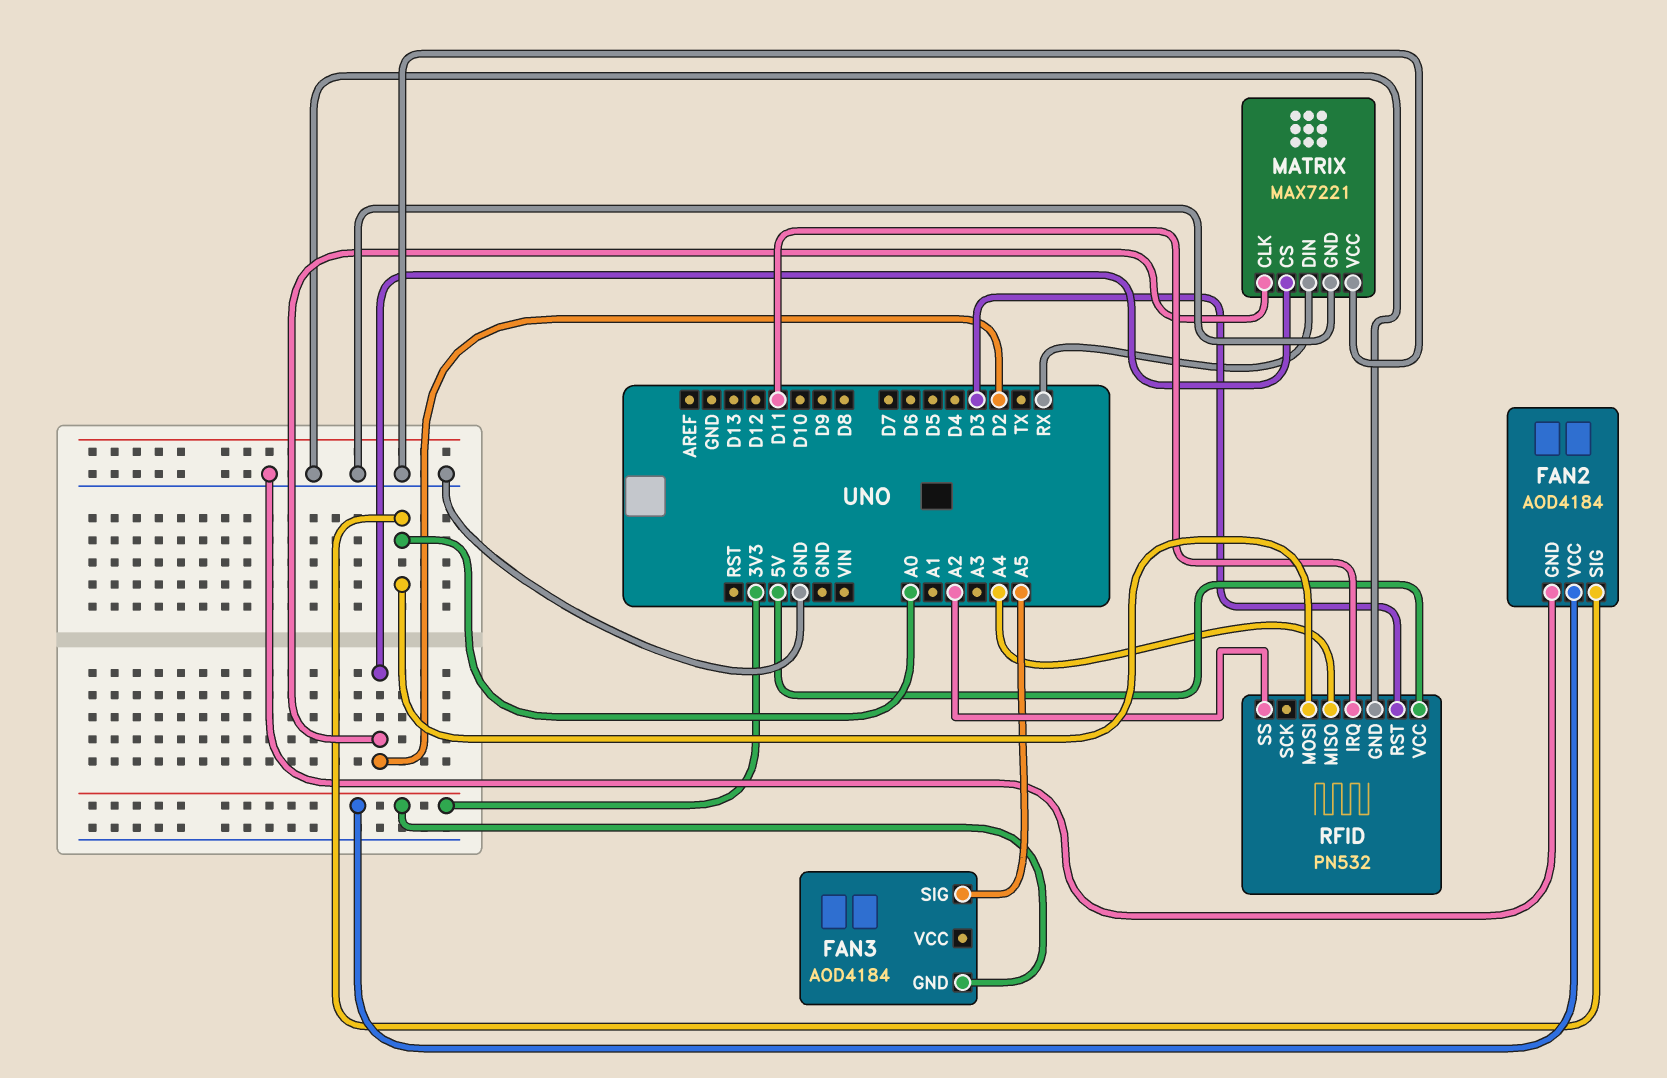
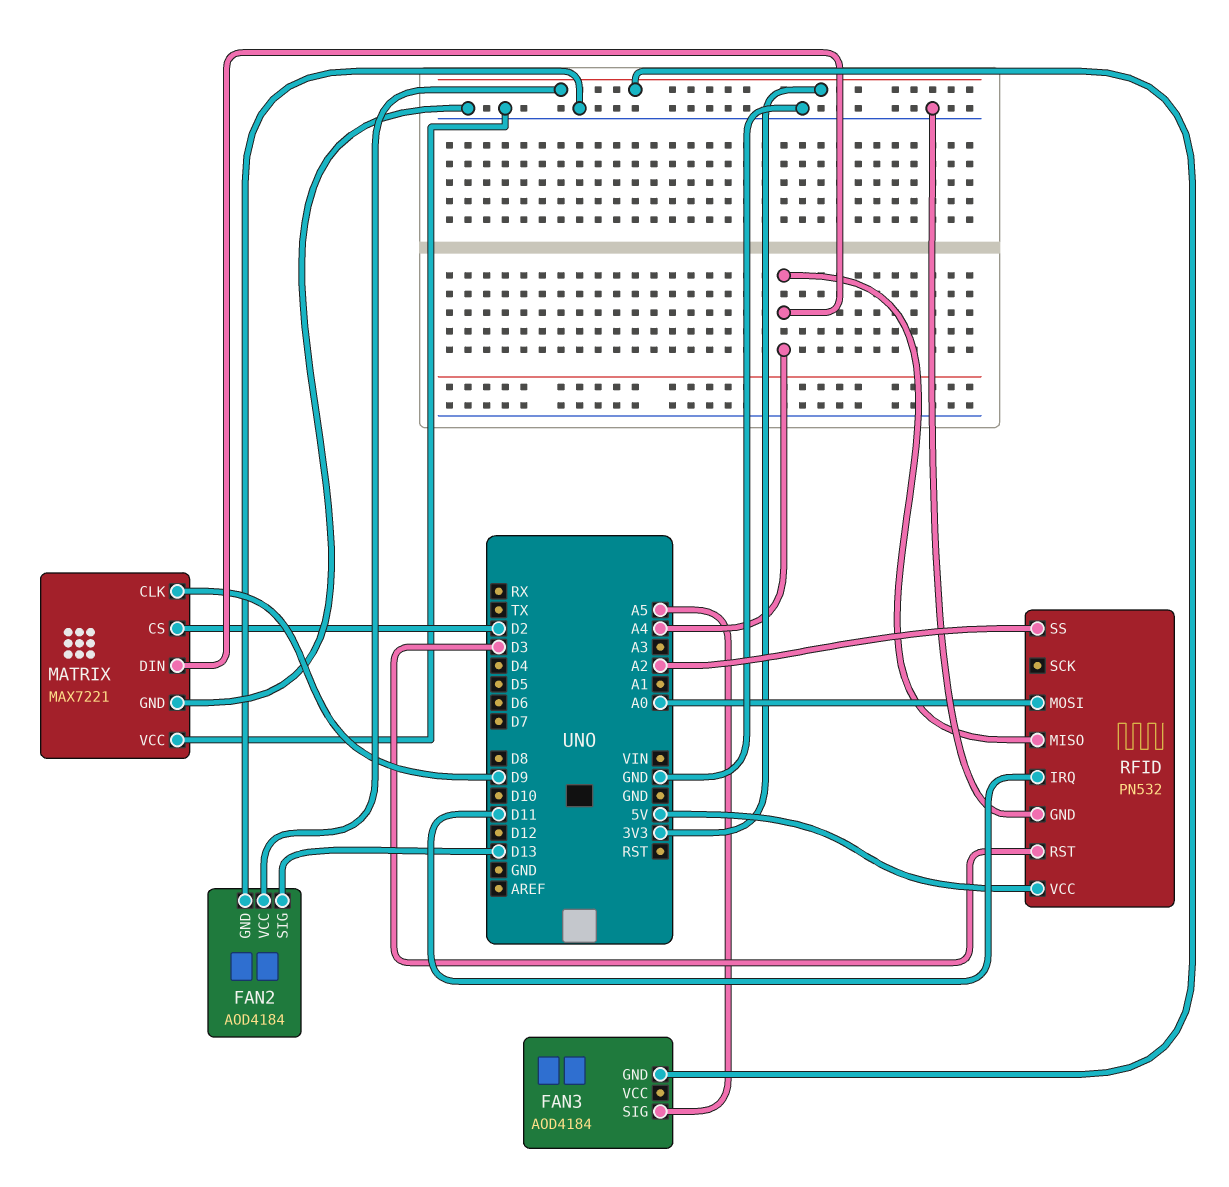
FAN2 pin SIG: A0 -> D13
MATRIX pin CLK: D2 -> D9
MATRIX pin DIN: RX -> A4

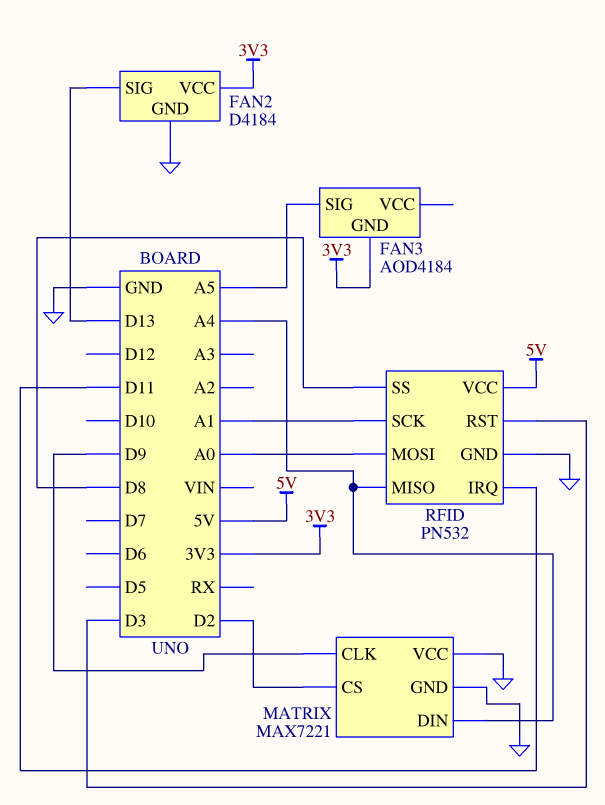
FAN2: AOD4184 -> D4184
RFID pin SCK: none -> A1
RFID pin SS: A2 -> D8

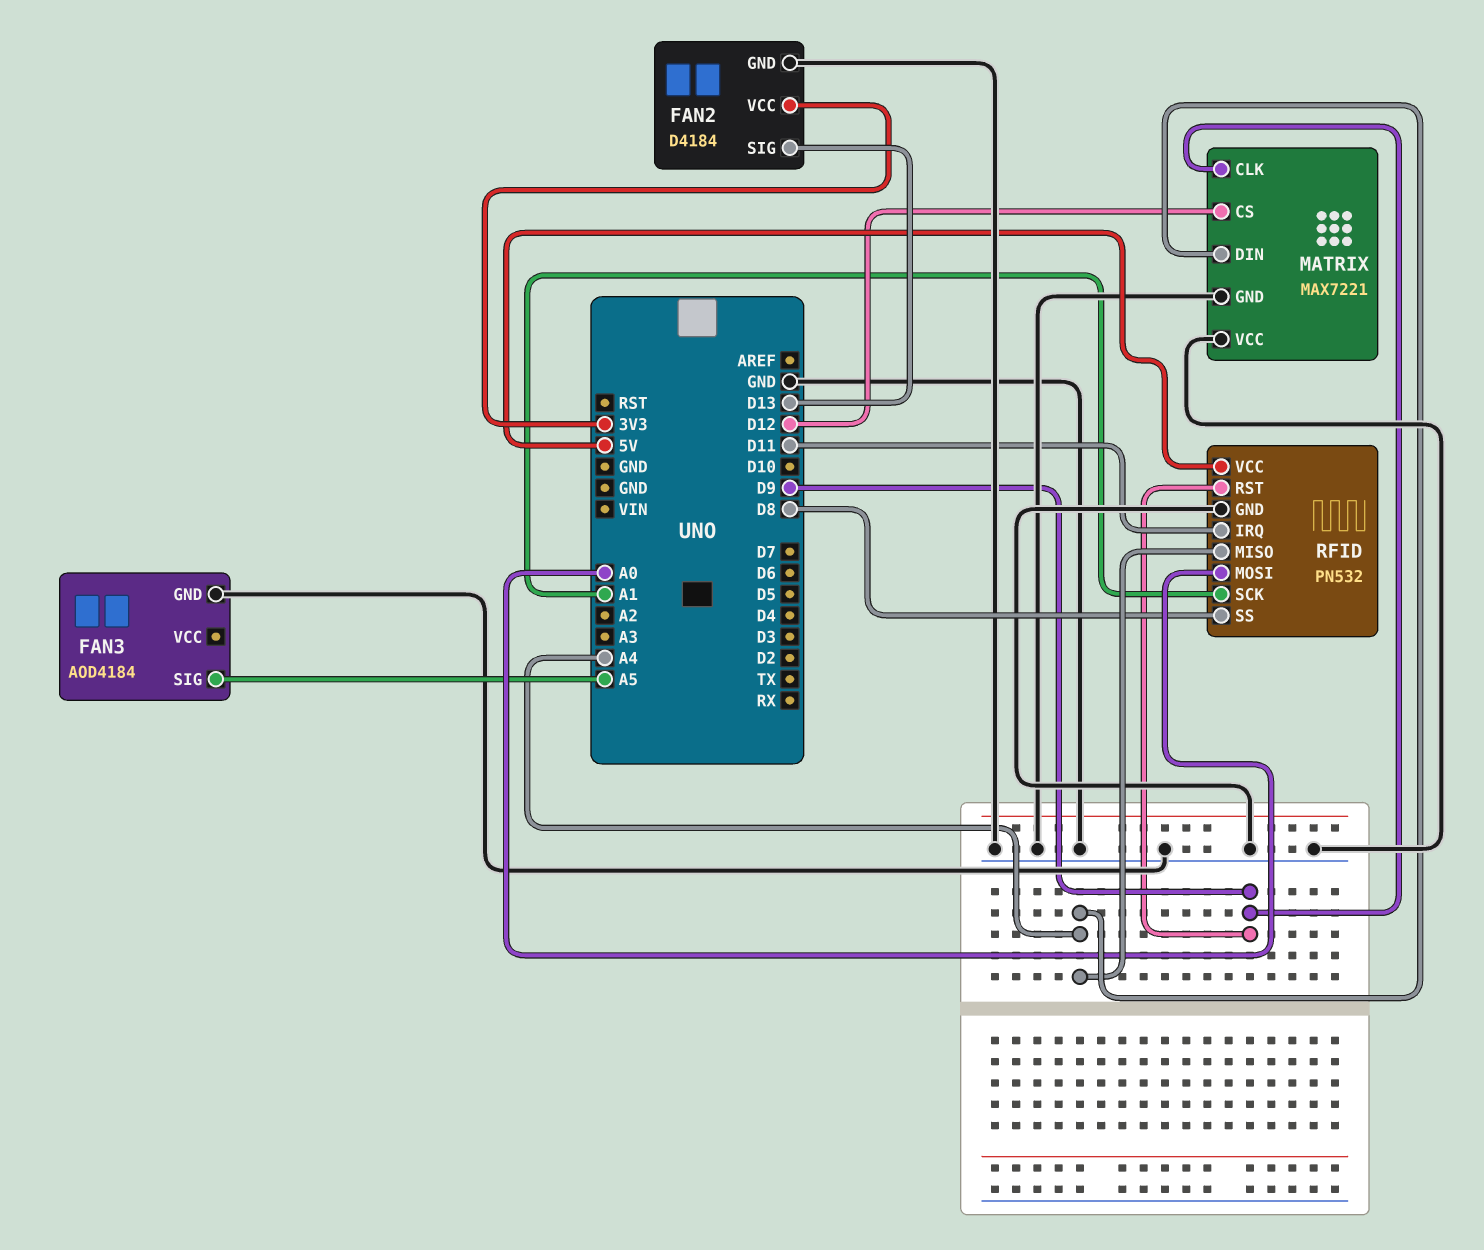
FAN3 pin GND: 3V3 -> GND
MATRIX pin CS: D2 -> D12
RFID pin RST: D3 -> D9

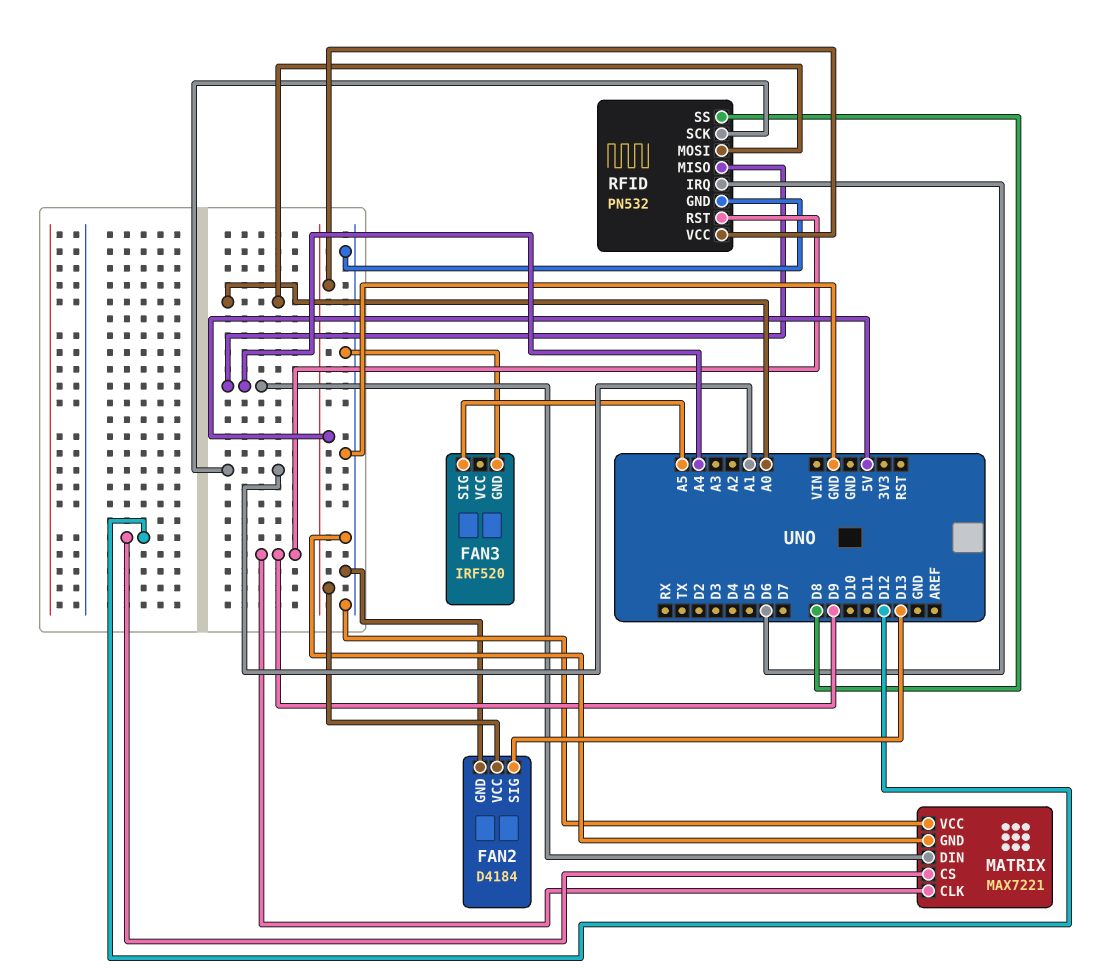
FAN2 pin VCC: 3V3 -> 5V
FAN3: AOD4184 -> IRF520
RFID pin IRQ: D11 -> D6

